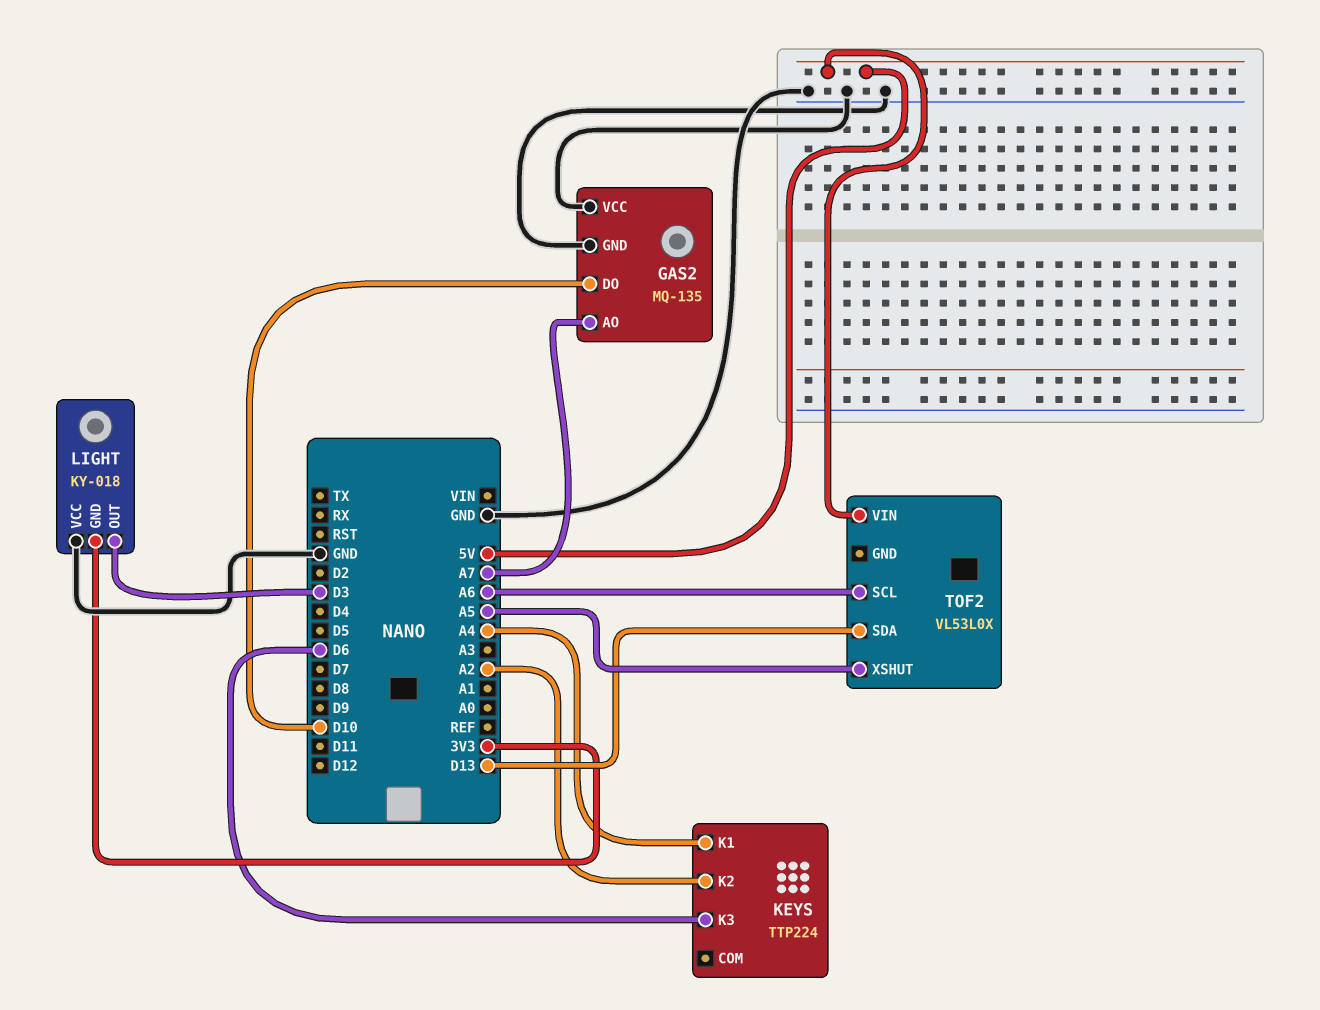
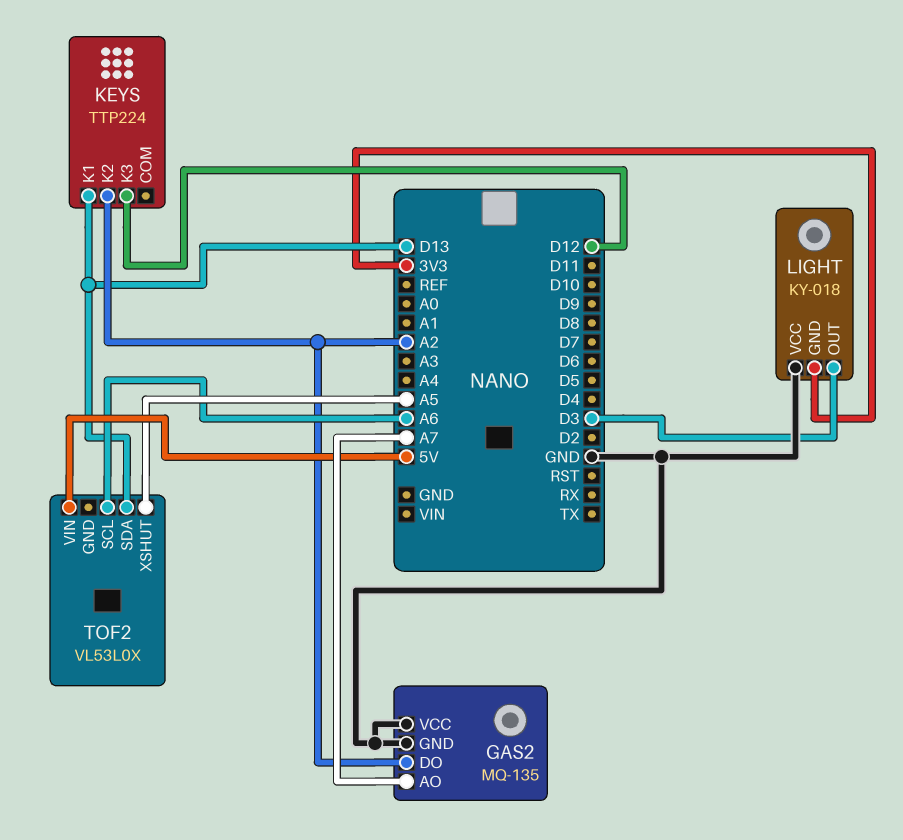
GAS2 pin DO: D10 -> A2
KEYS pin K1: A4 -> D13
KEYS pin K3: D6 -> D12

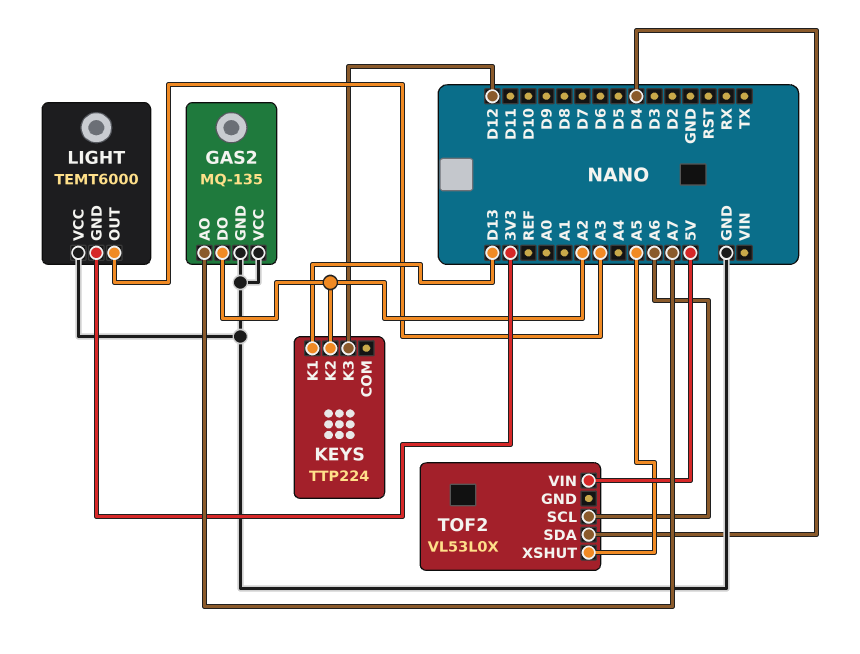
LIGHT: KY-018 -> TEMT6000
LIGHT pin OUT: D3 -> A3
TOF2 pin SDA: D13 -> D4

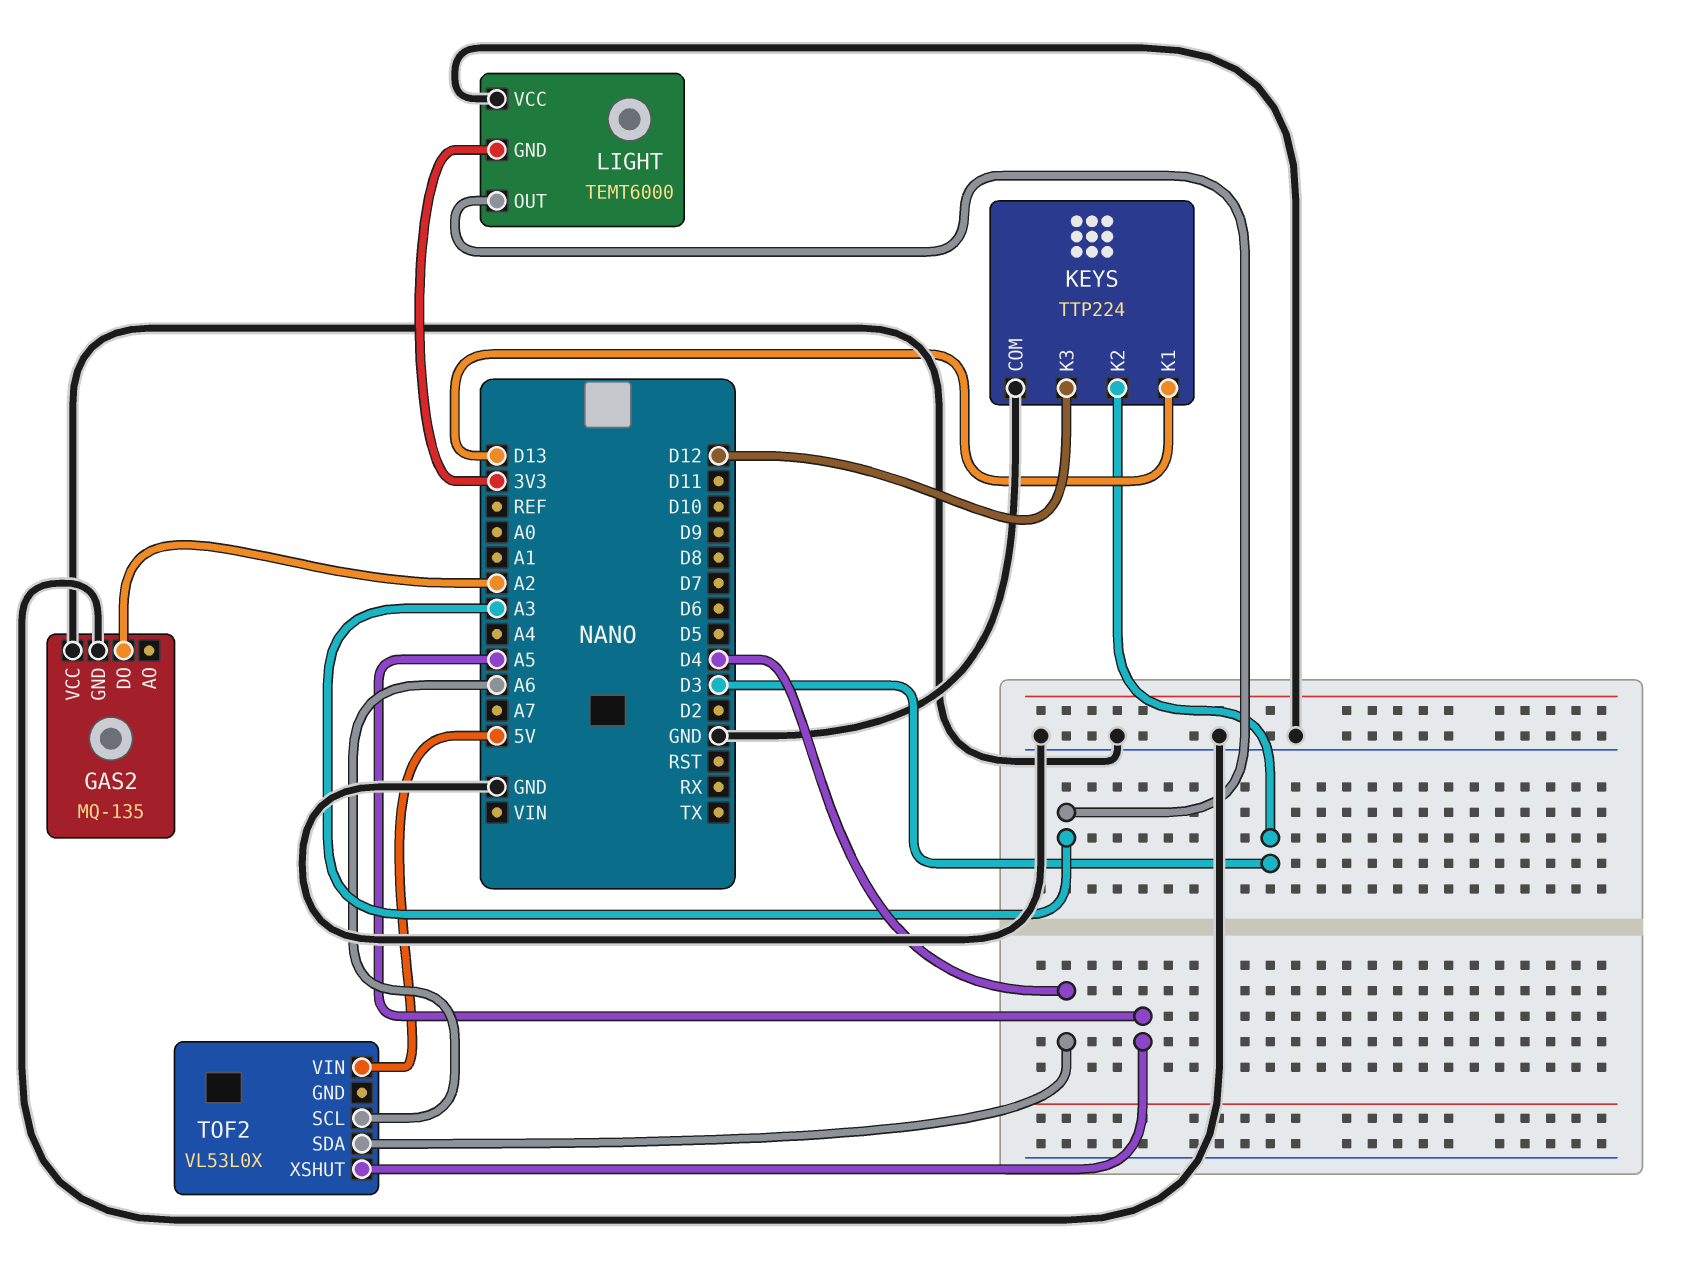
GAS2 pin AO: A7 -> none
KEYS pin COM: none -> GND
KEYS pin K2: A2 -> D3

